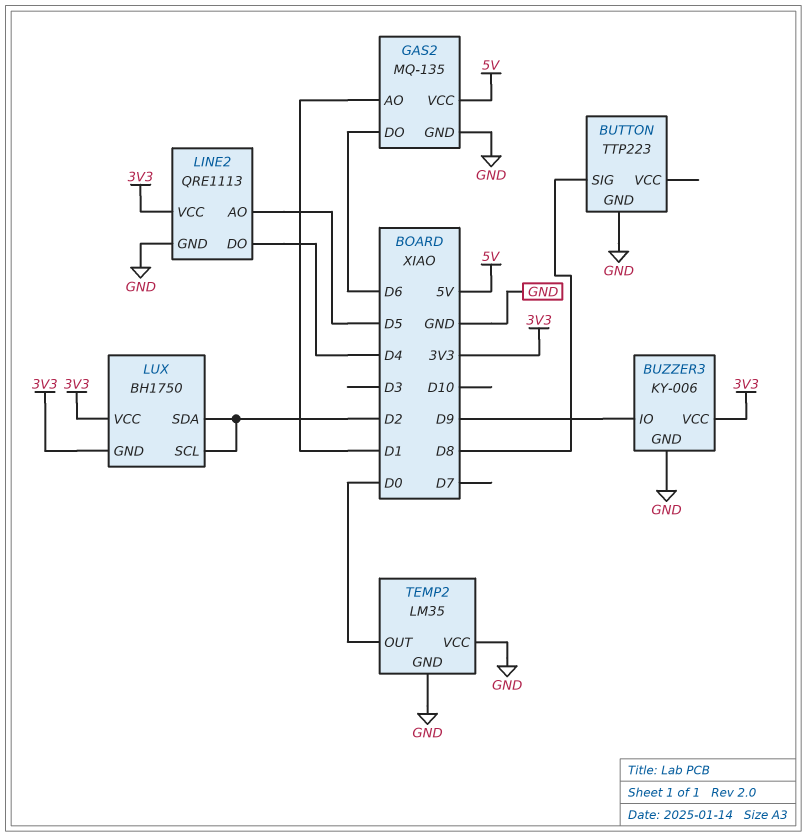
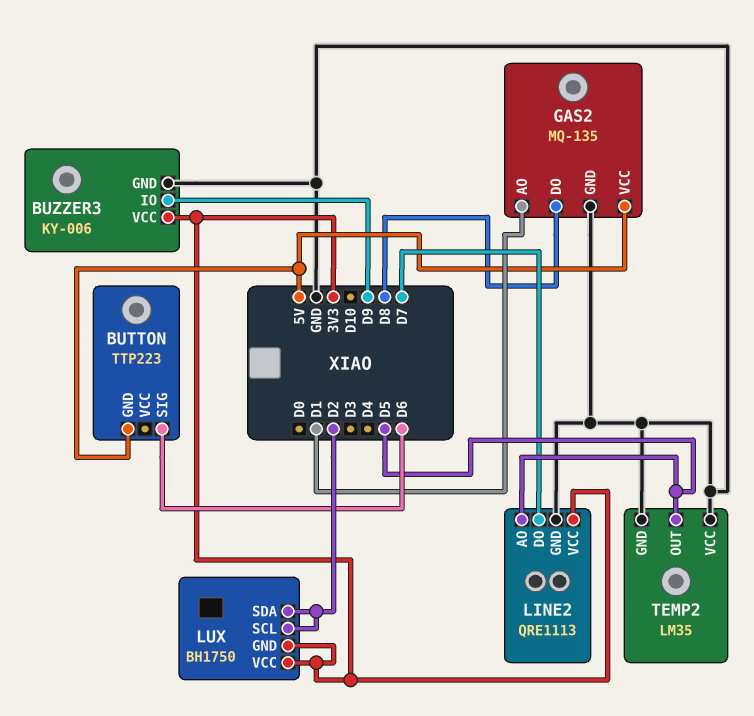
BUTTON pin GND: GND -> 5V
BUTTON pin SIG: D8 -> D6
GAS2 pin DO: D6 -> D8
LINE2 pin DO: D4 -> D7
TEMP2 pin OUT: D0 -> D5

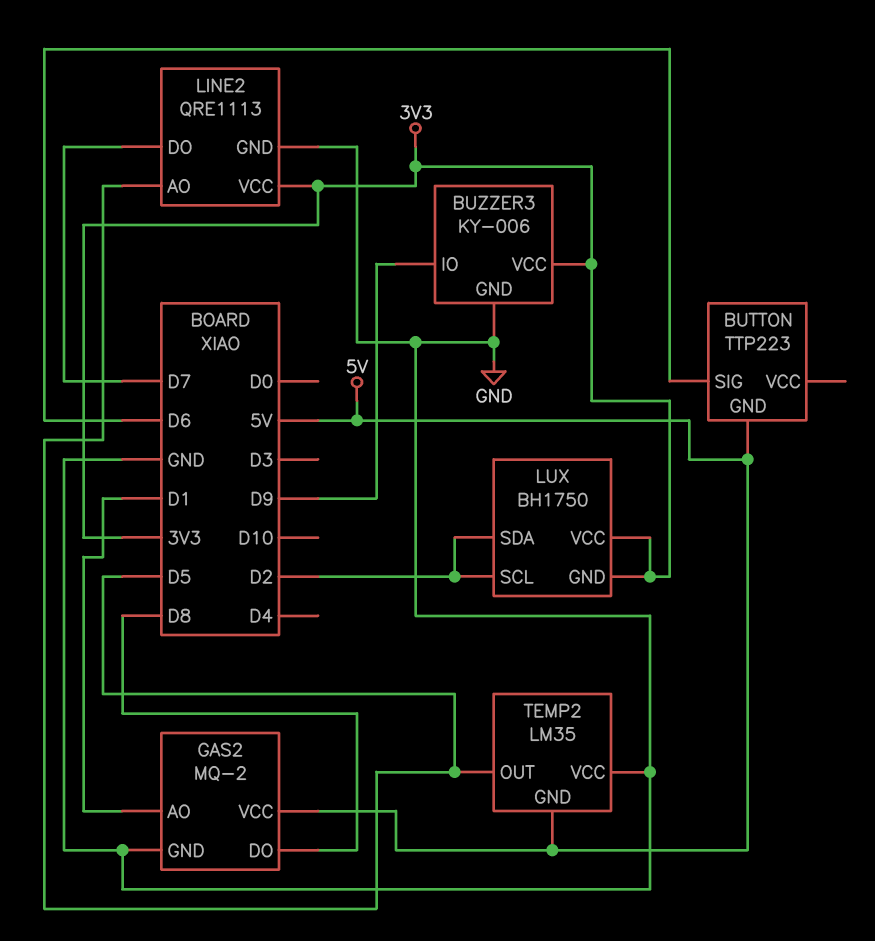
GAS2: MQ-135 -> MQ-2
TEMP2 pin GND: GND -> 5V

